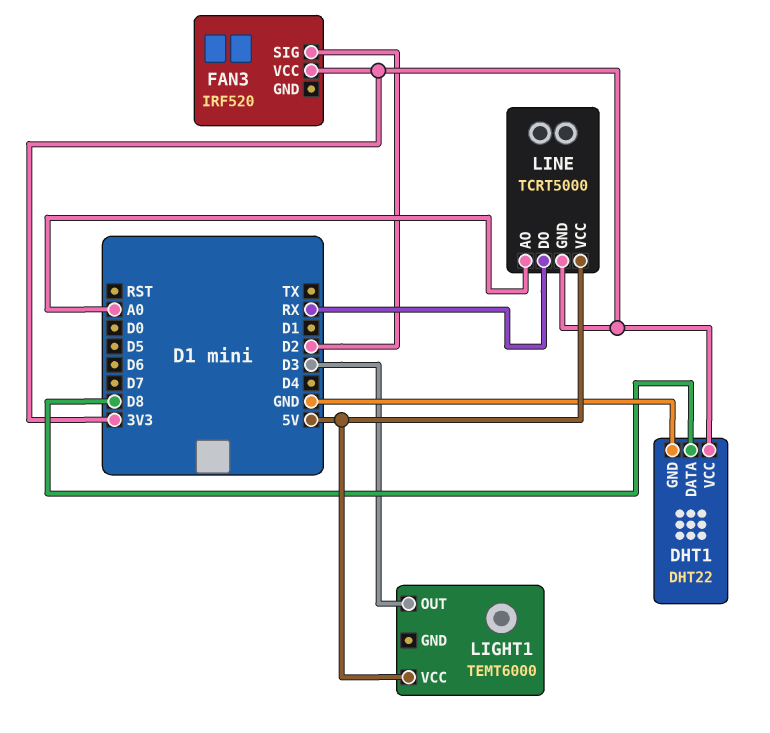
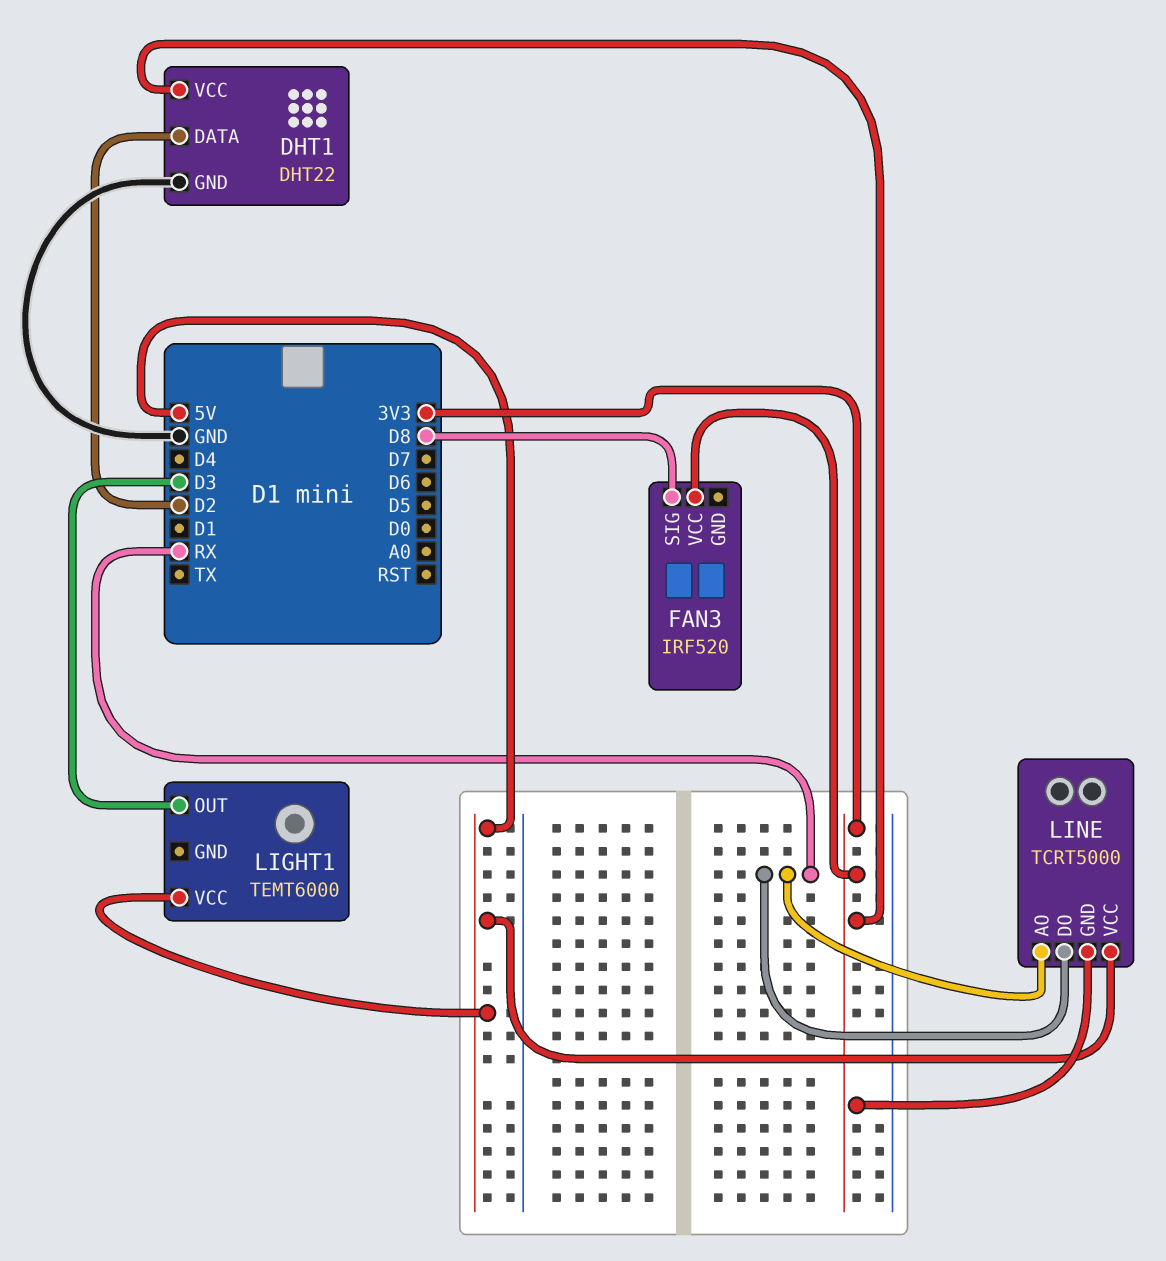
DHT1 pin DATA: D8 -> D2
FAN3 pin SIG: D2 -> D8
LINE pin AO: A0 -> RX

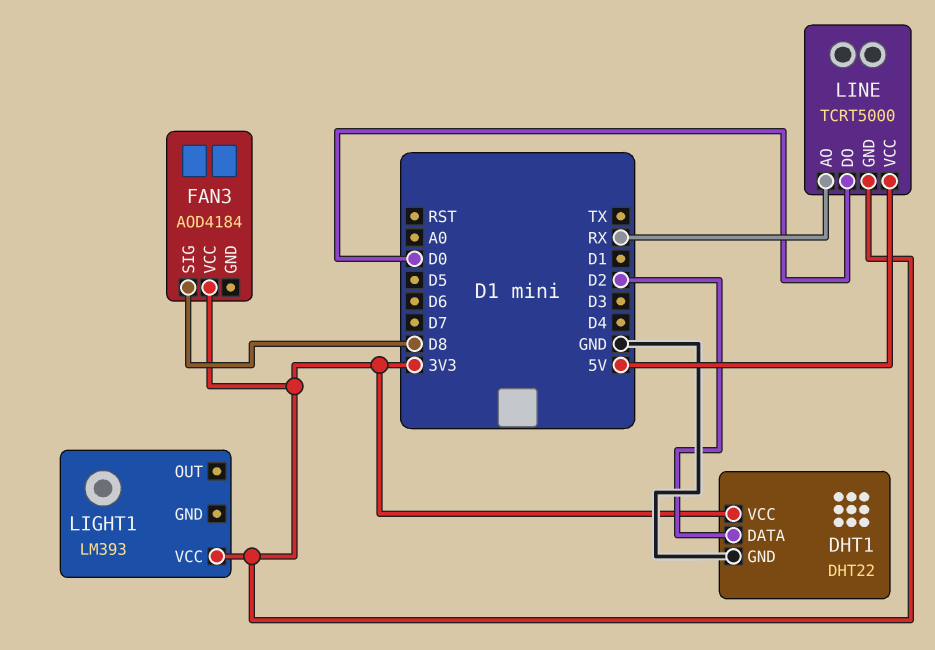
FAN3: IRF520 -> AOD4184
LIGHT1: TEMT6000 -> LM393
LIGHT1 pin OUT: D3 -> none
LIGHT1 pin VCC: 5V -> 3V3
LINE pin DO: RX -> D0

